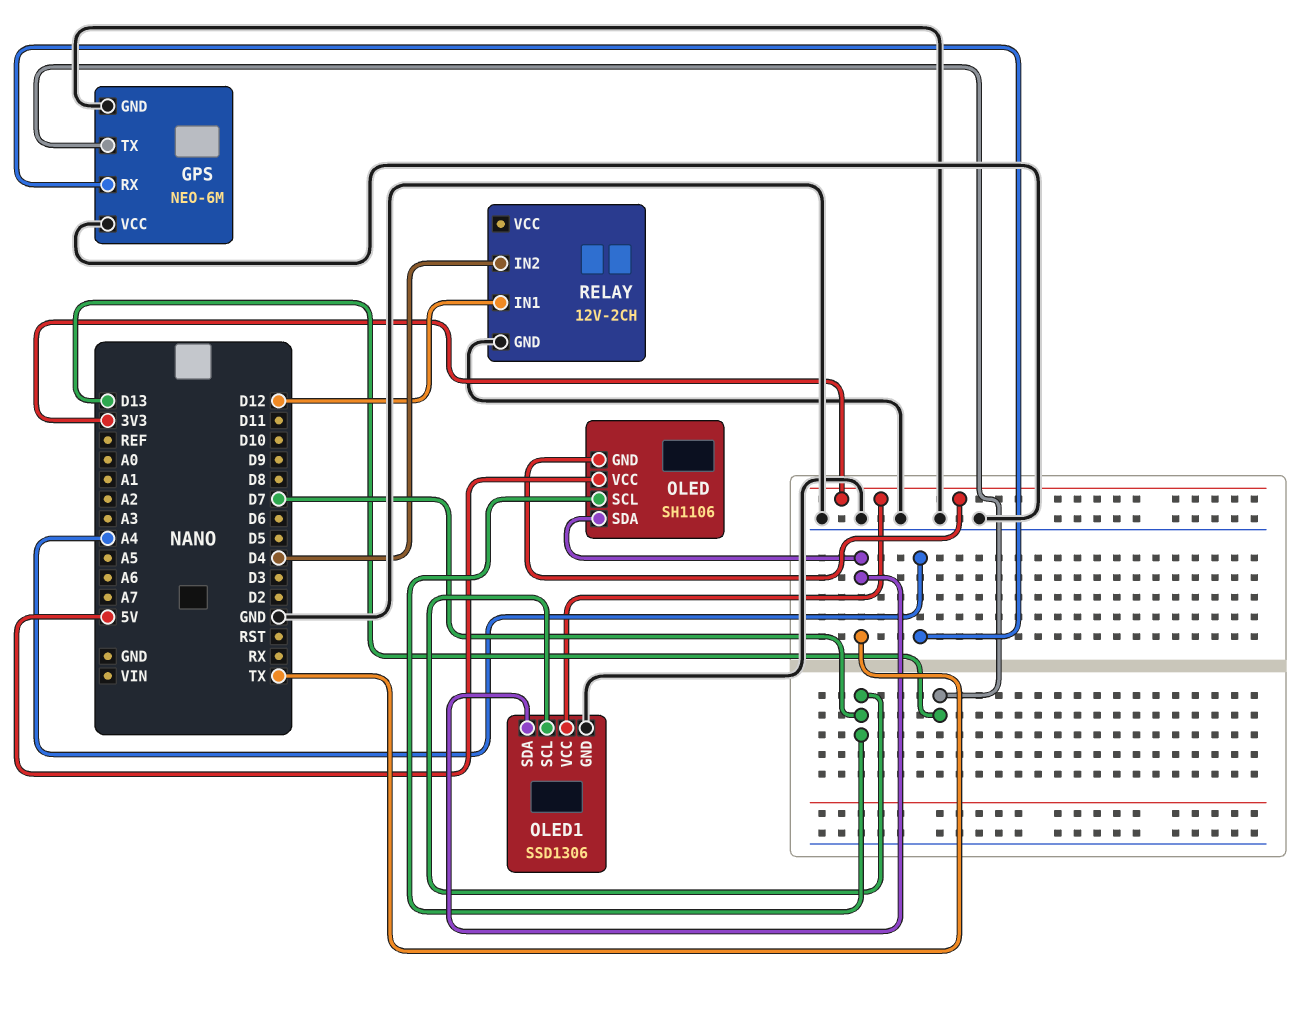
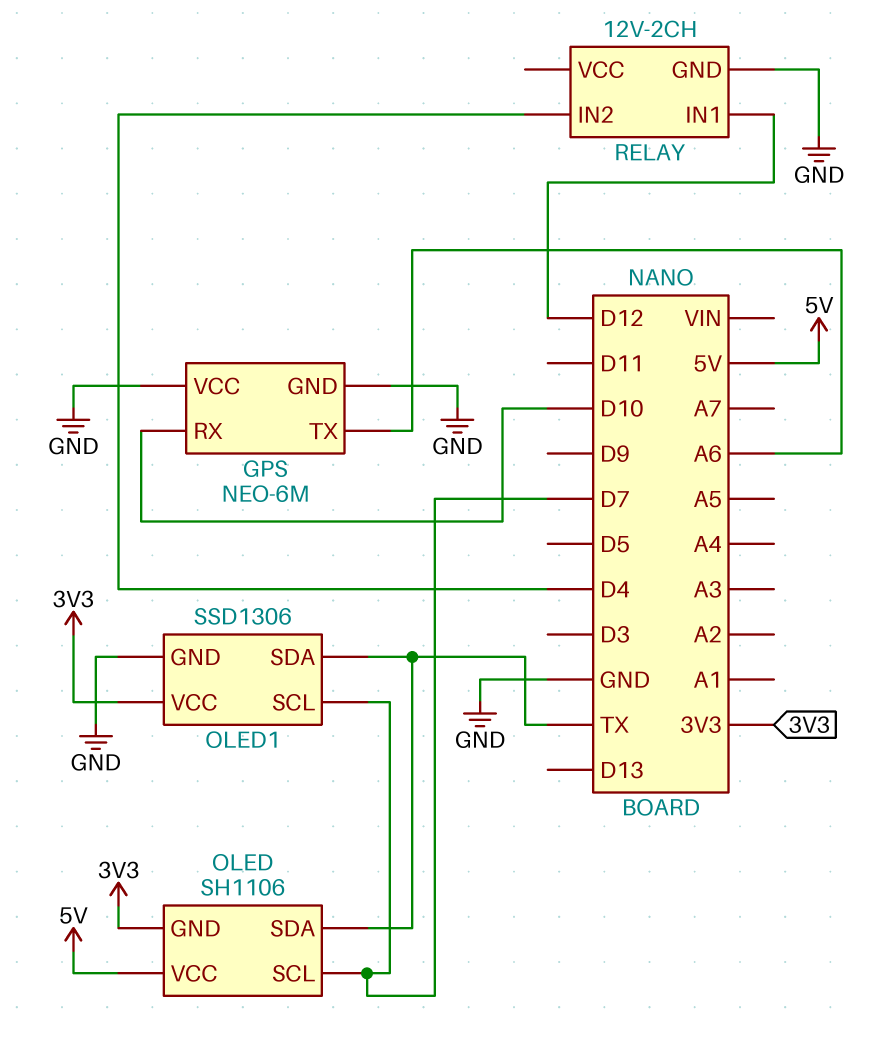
GPS pin RX: A4 -> D10
GPS pin TX: D13 -> A6

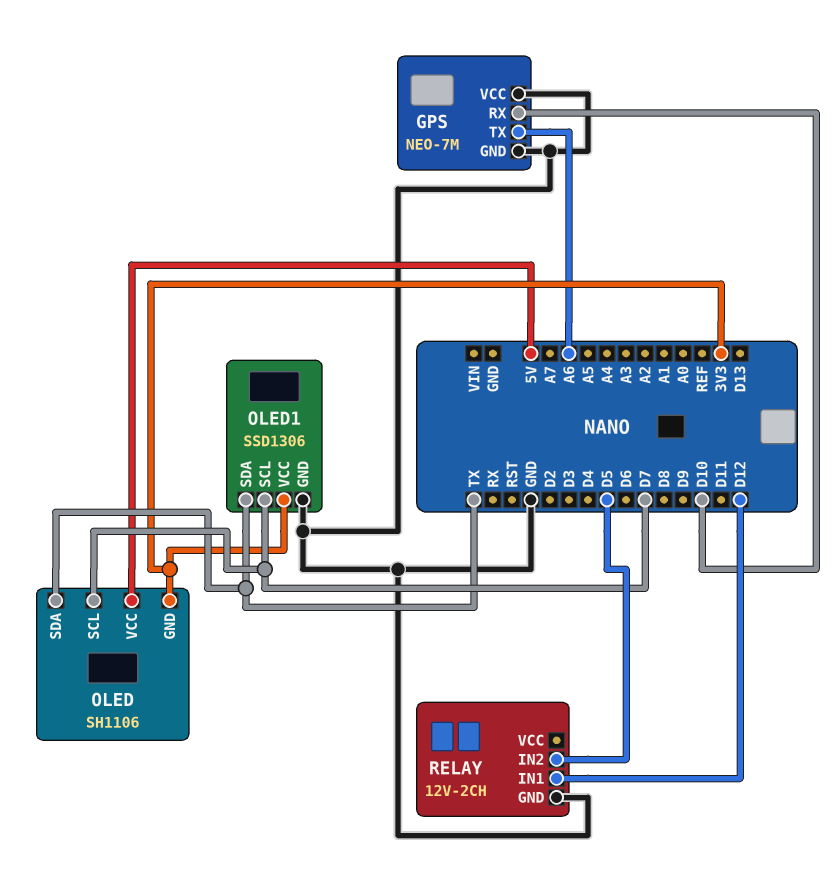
GPS: NEO-6M -> NEO-7M
RELAY pin IN2: D4 -> D5

